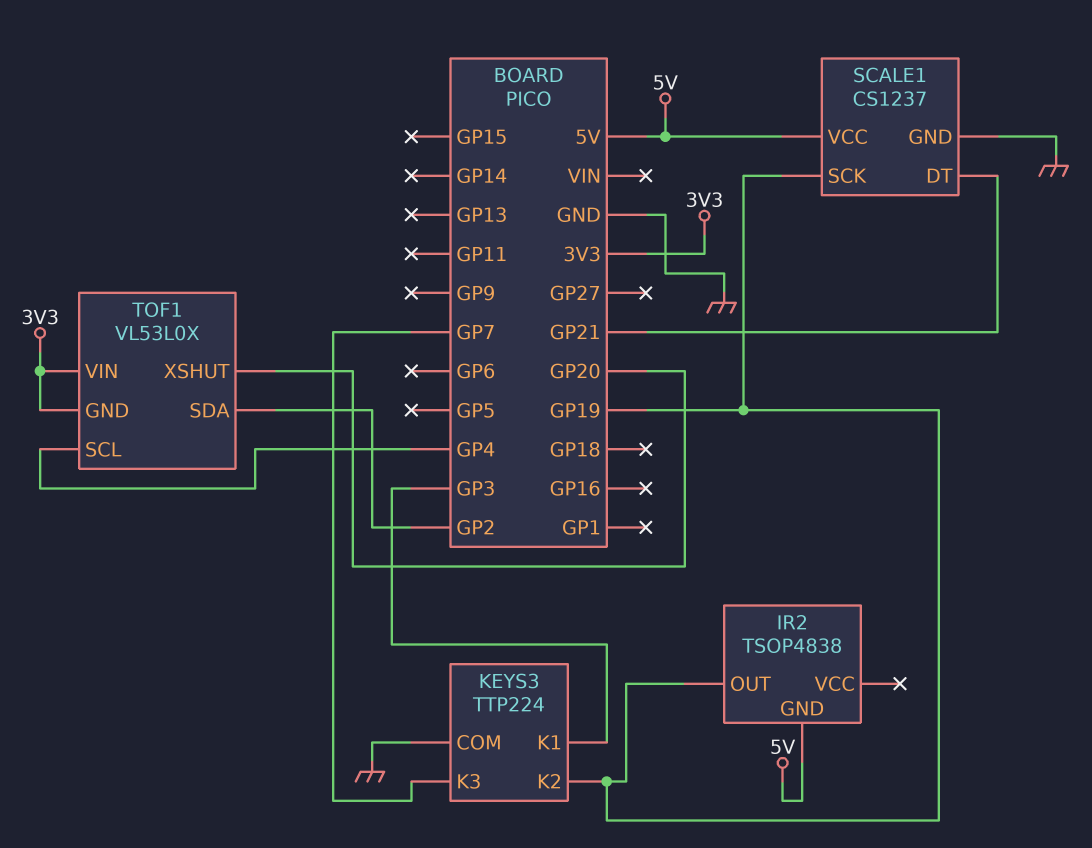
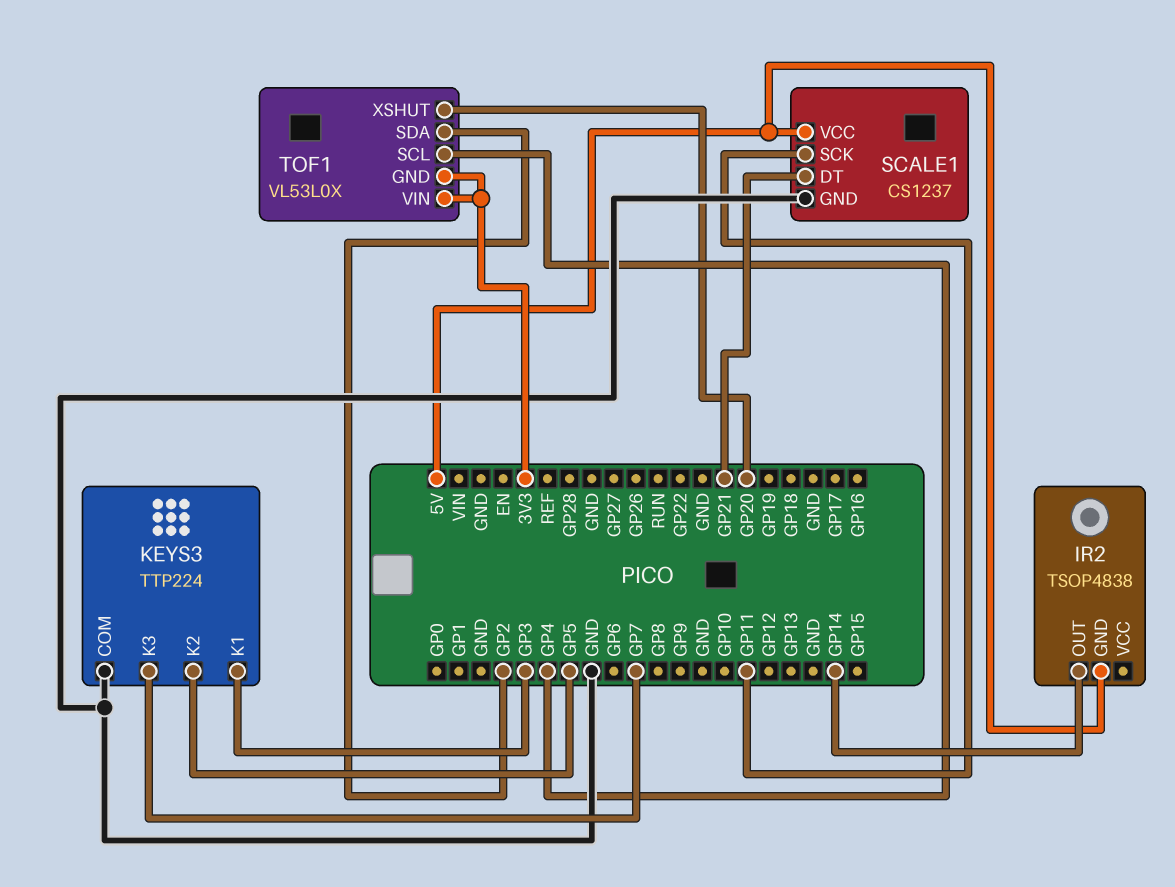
IR2 pin OUT: GP19 -> GP14
KEYS3 pin K2: GP19 -> GP5
SCALE1 pin SCK: GP19 -> GP11

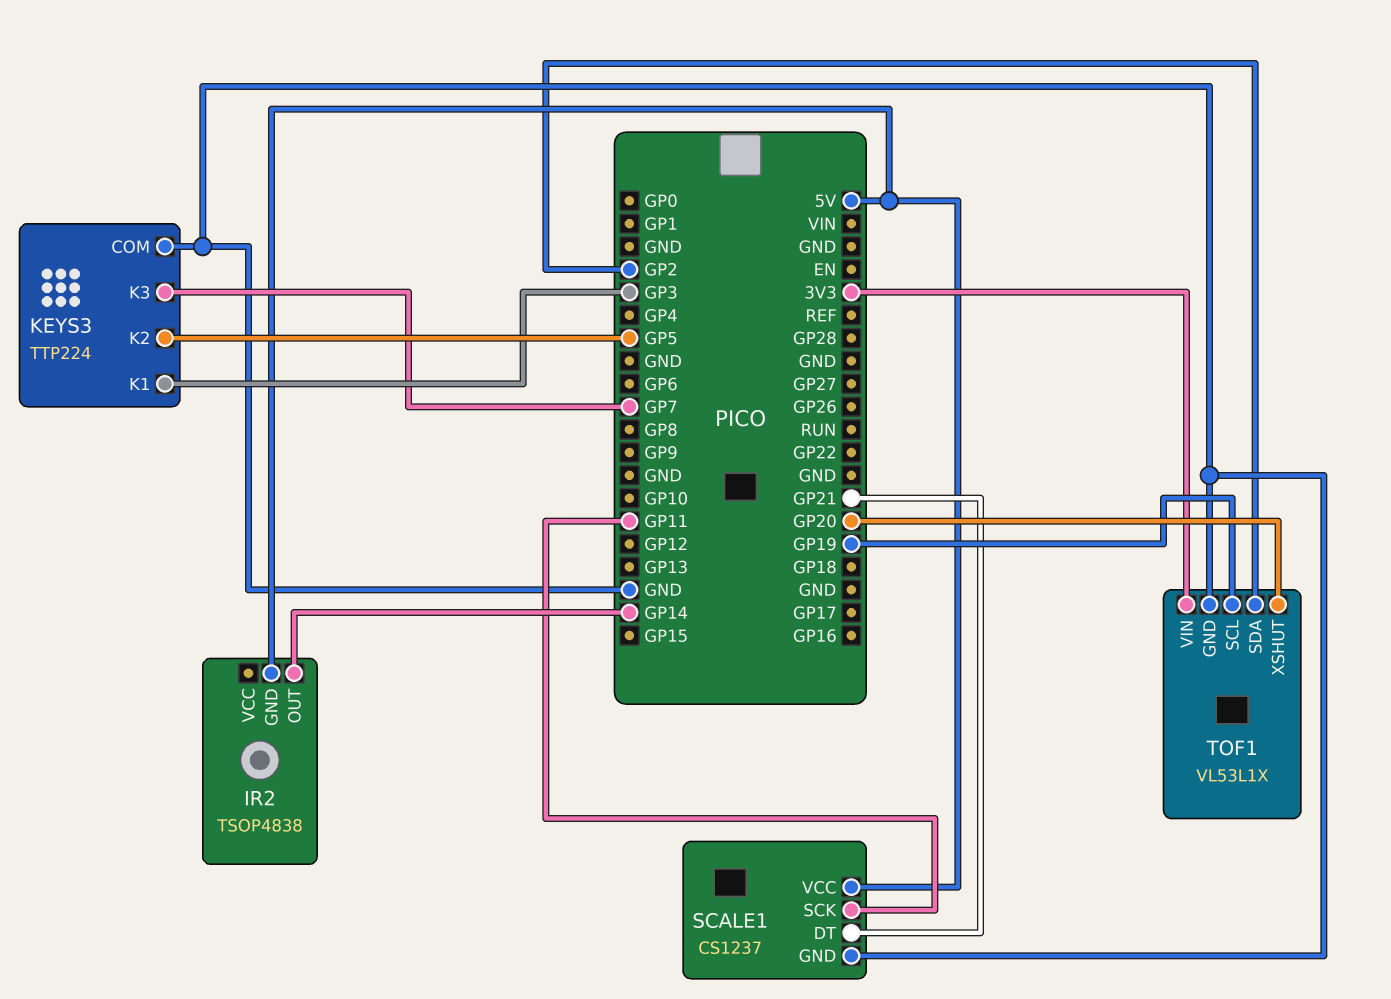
TOF1: VL53L0X -> VL53L1X
TOF1 pin GND: 3V3 -> GND
TOF1 pin SCL: GP4 -> GP19

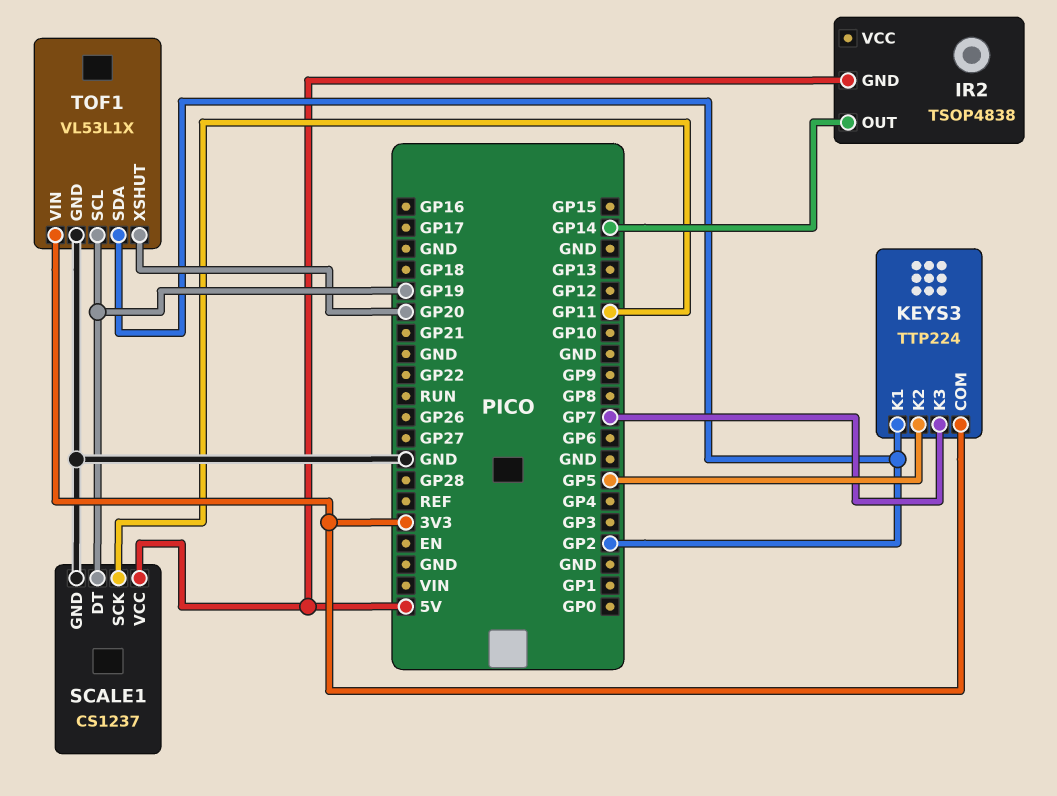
KEYS3 pin COM: GND -> 3V3
KEYS3 pin K1: GP3 -> GP2
SCALE1 pin DT: GP21 -> GP19

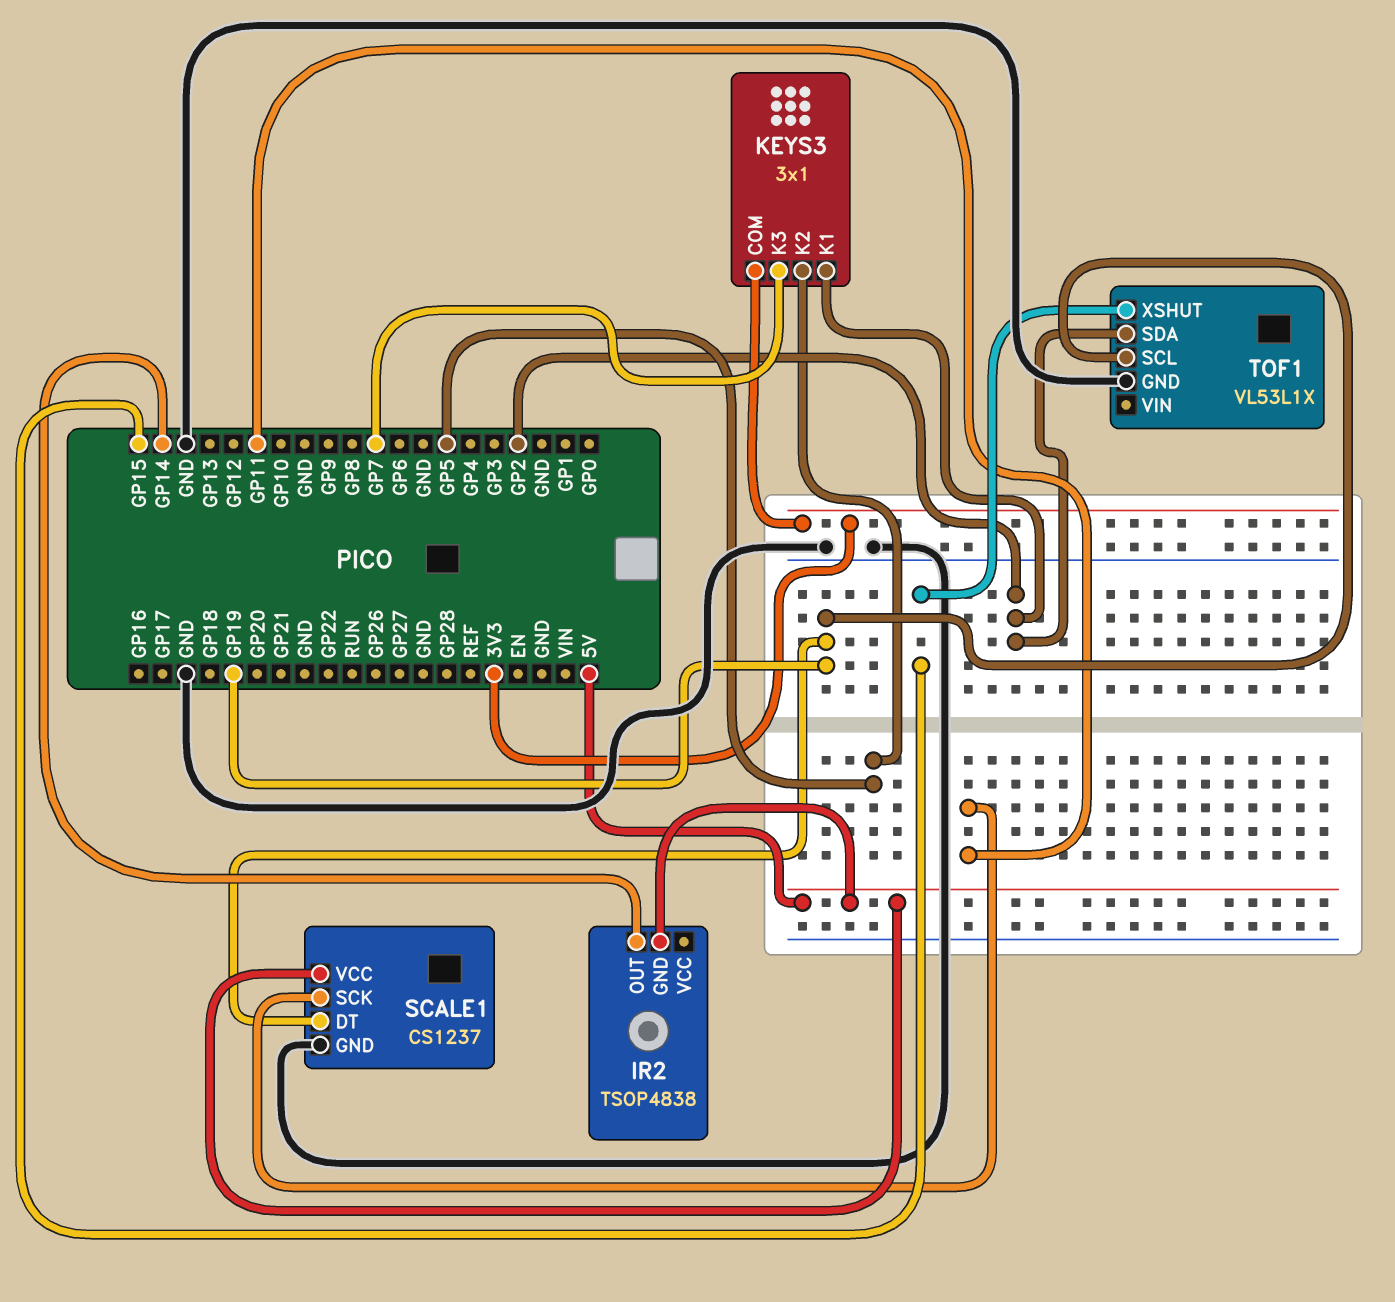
KEYS3: TTP224 -> 3x1
TOF1 pin VIN: 3V3 -> none
TOF1 pin XSHUT: GP20 -> GP15

